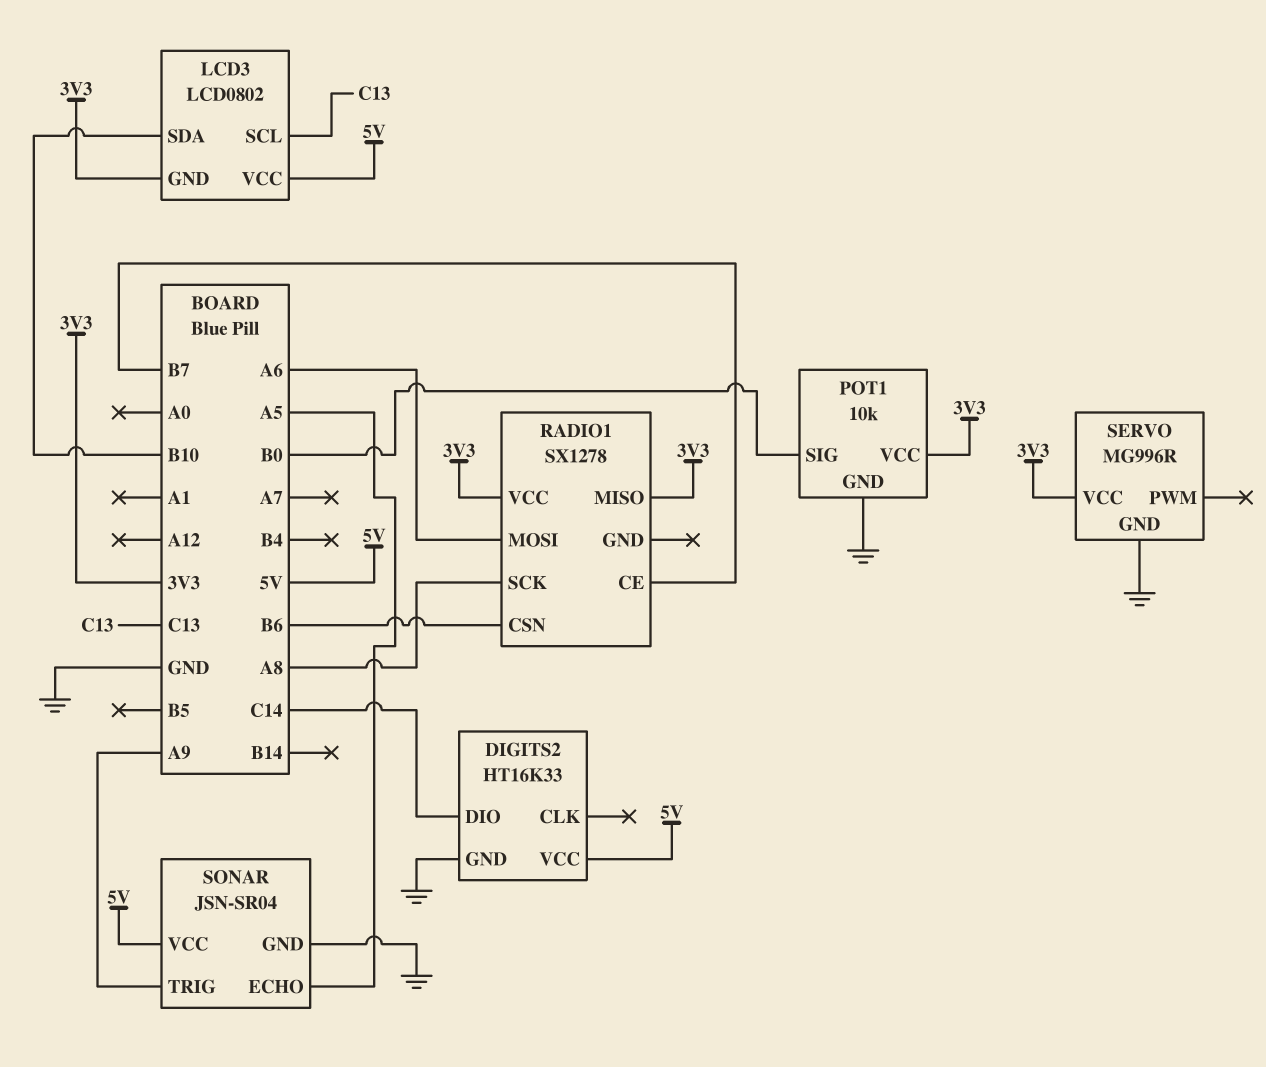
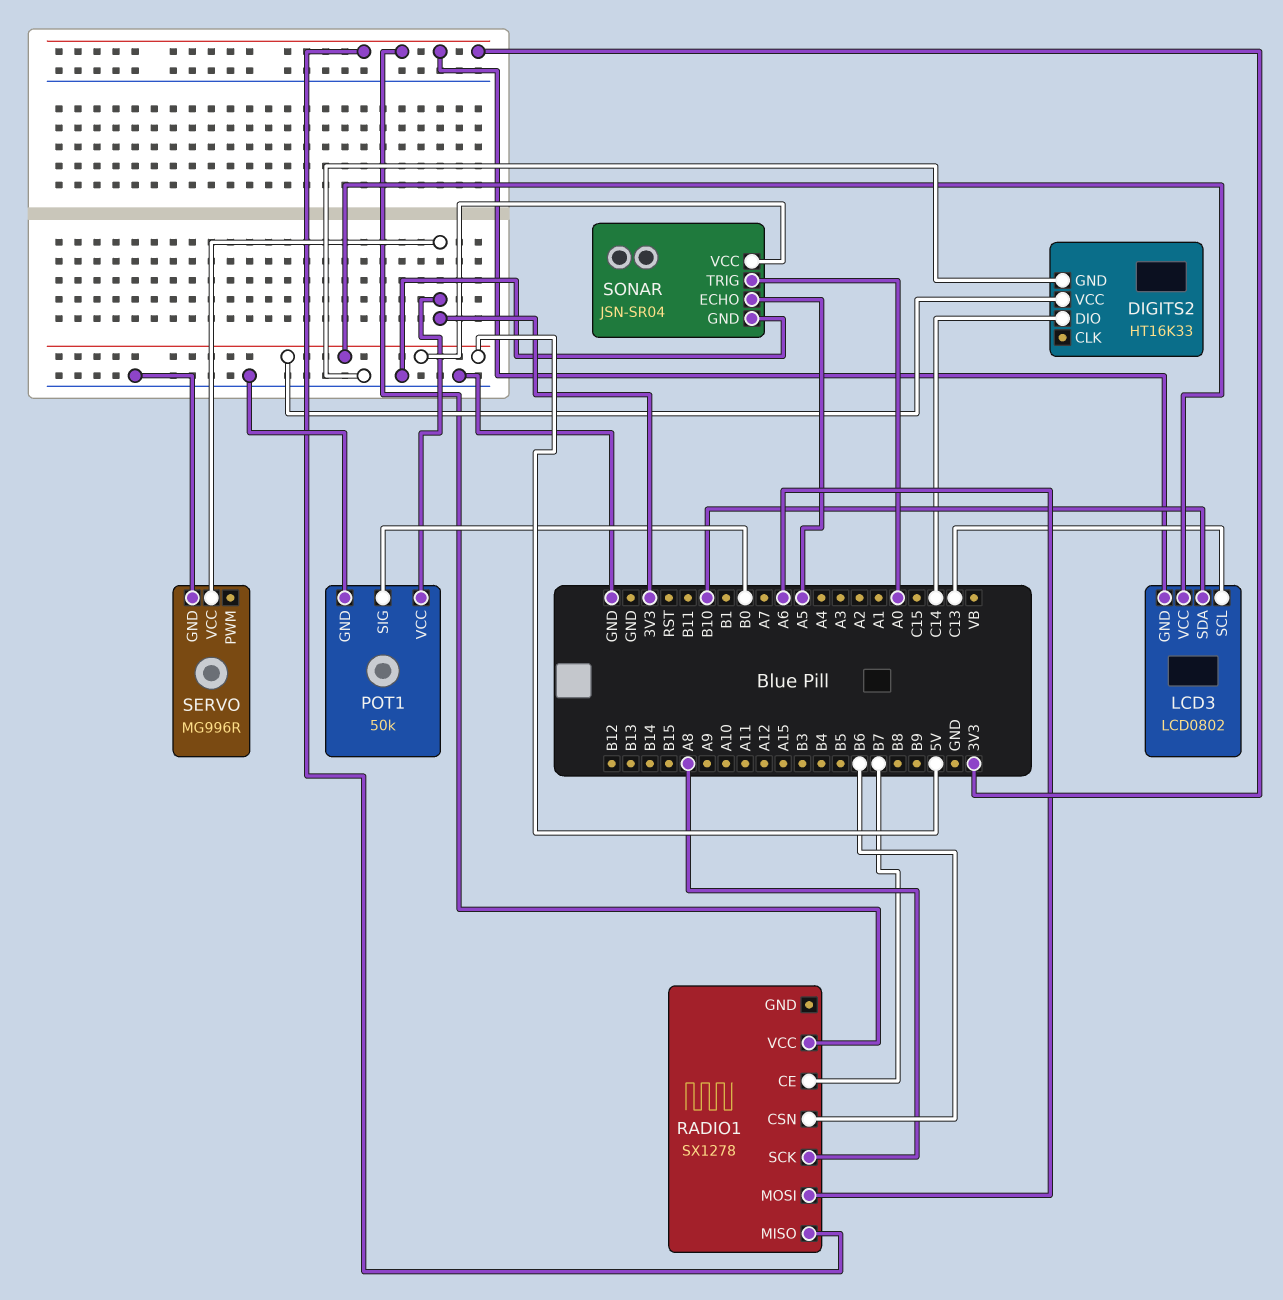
POT1: 10k -> 50k
SONAR pin TRIG: A9 -> A0

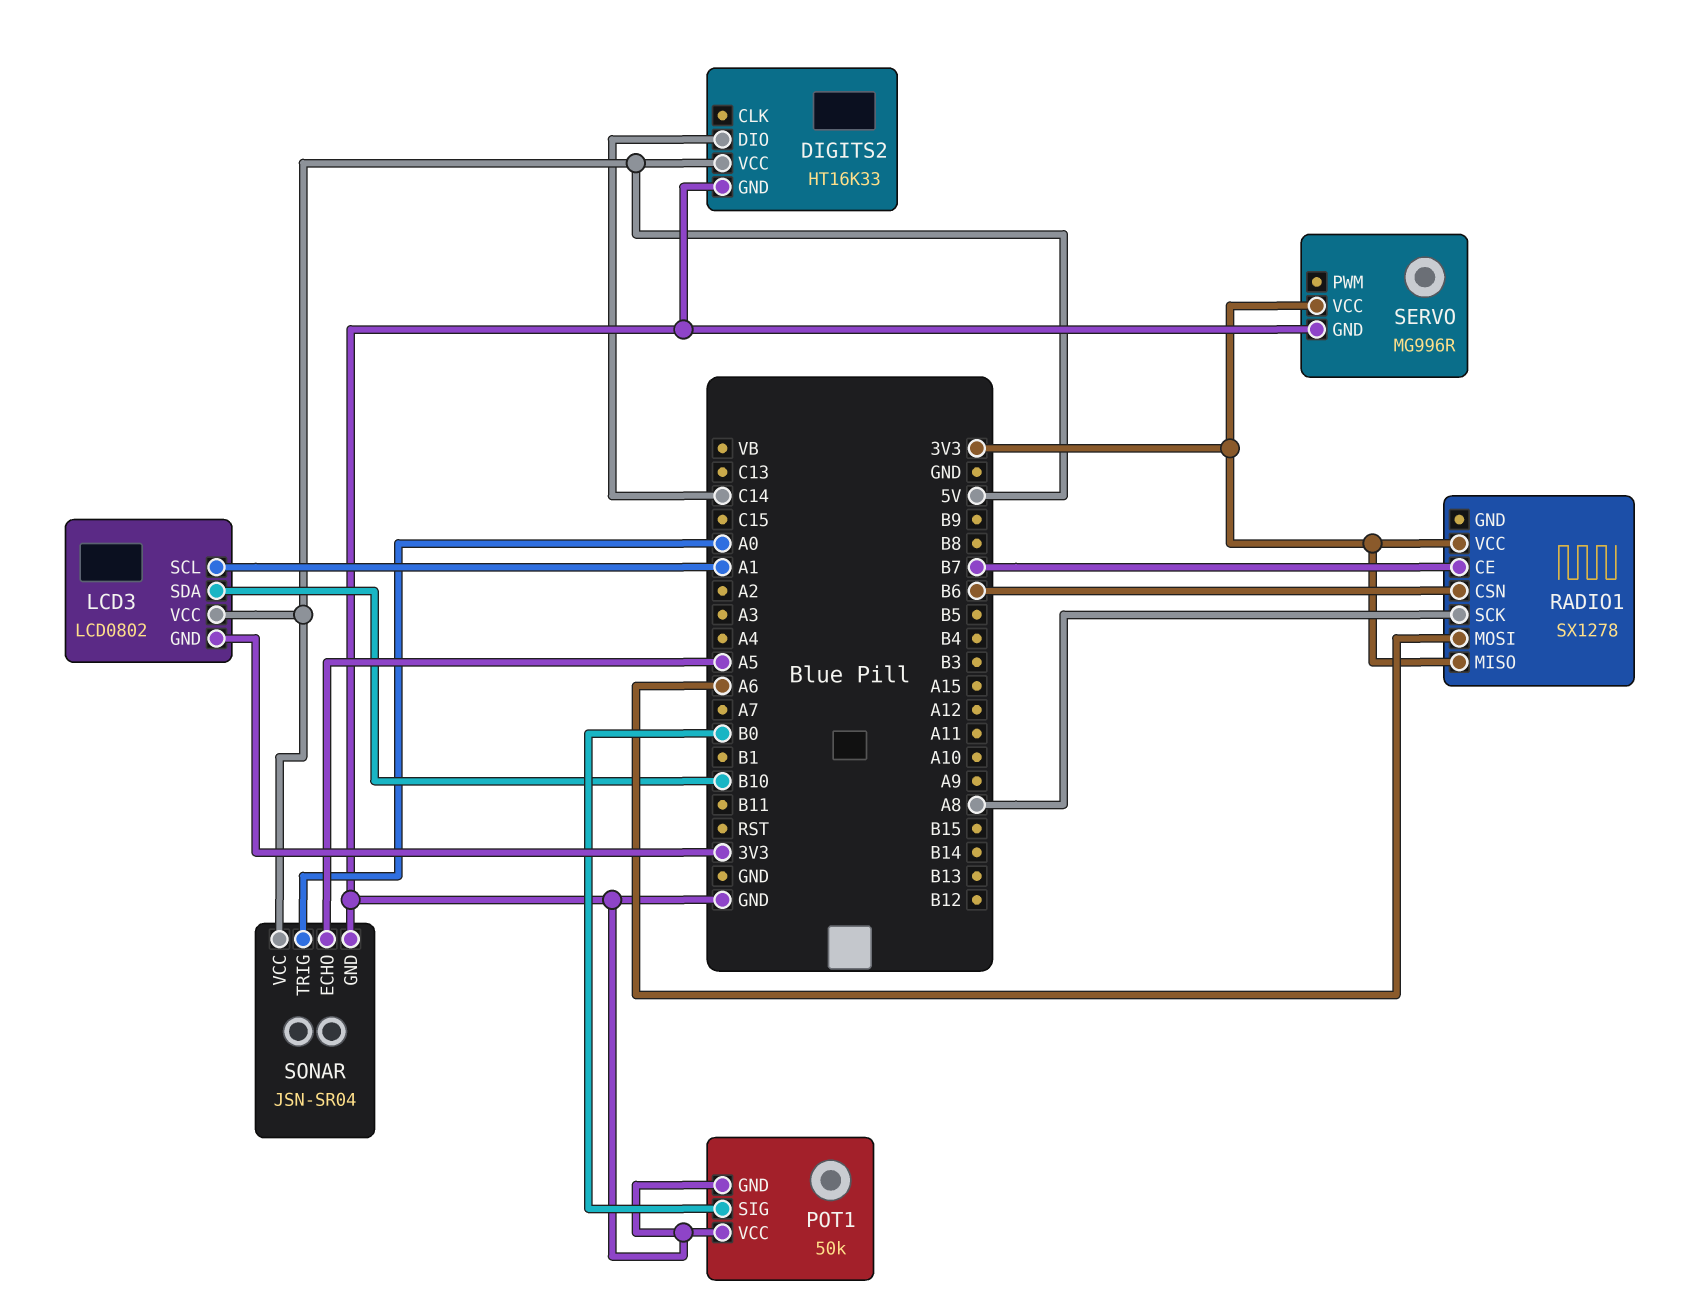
LCD3 pin SCL: C13 -> A1
POT1 pin VCC: 3V3 -> GND

